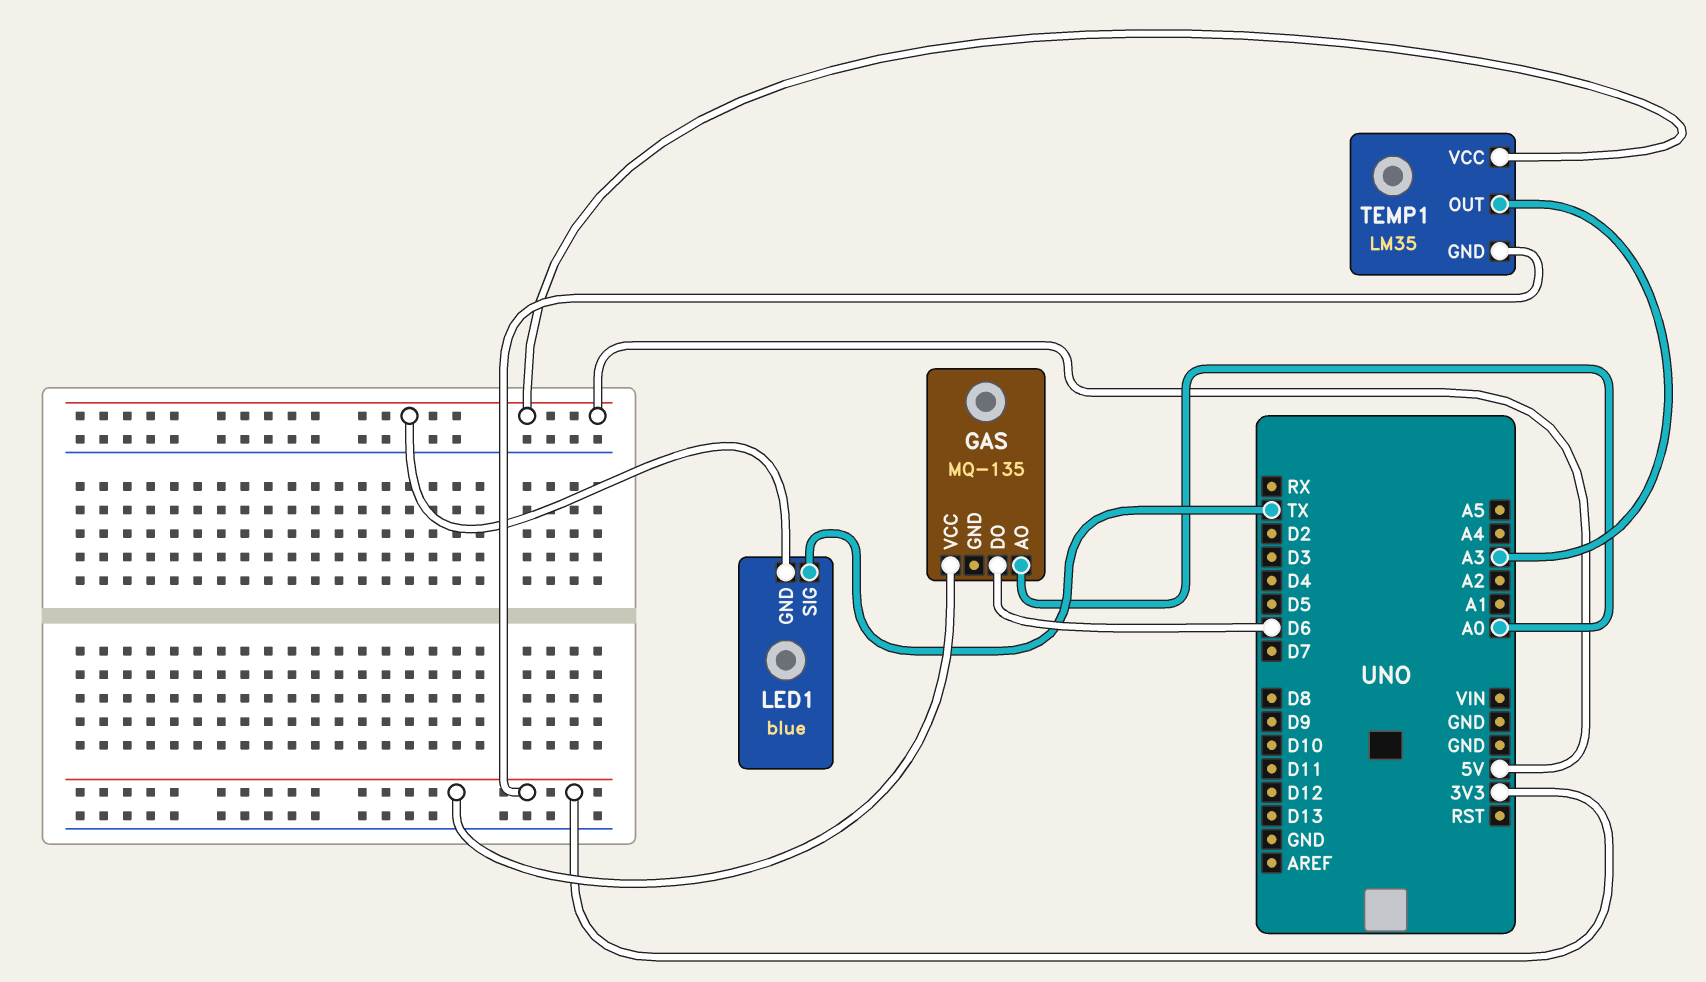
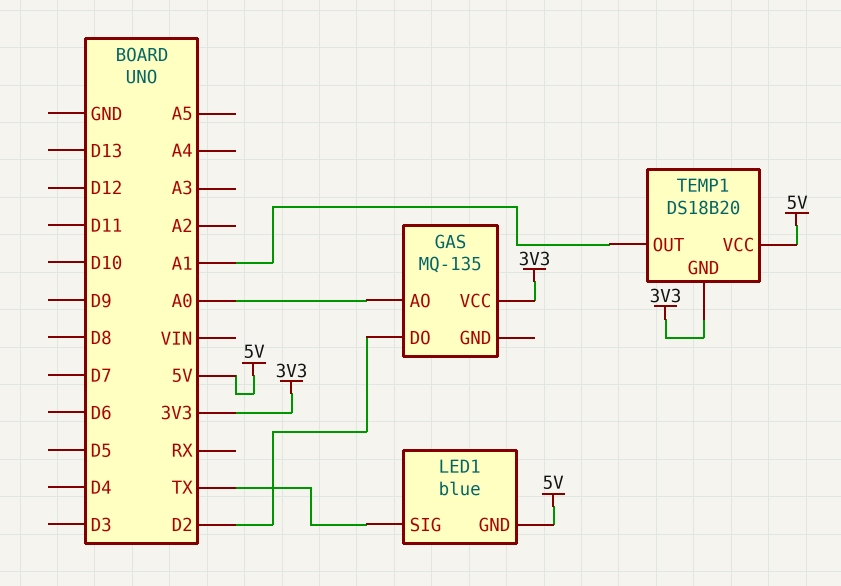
GAS pin DO: D6 -> D2
TEMP1: LM35 -> DS18B20
TEMP1 pin OUT: A3 -> A1

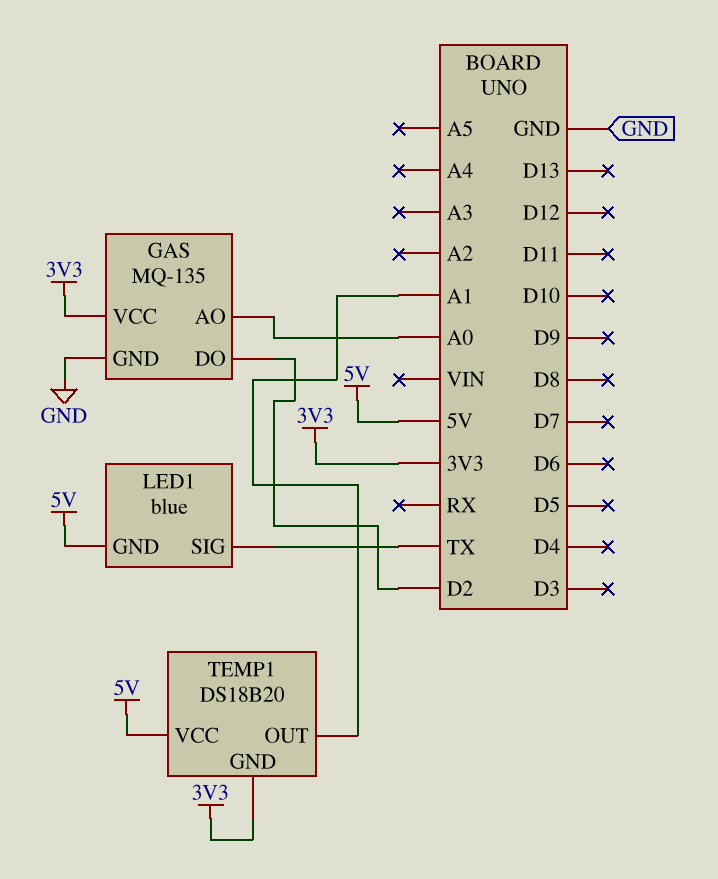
GAS pin GND: none -> GND

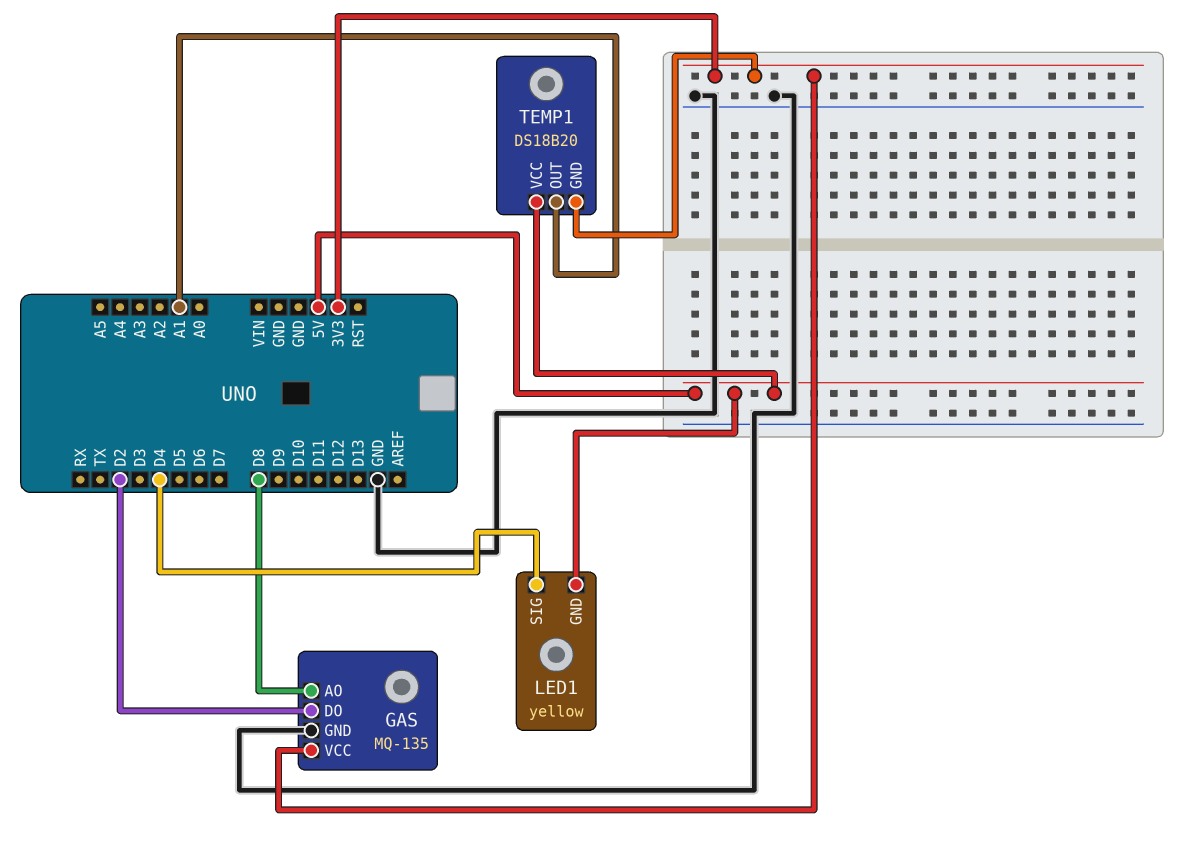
GAS pin AO: A0 -> D8
LED1: blue -> yellow
LED1 pin SIG: TX -> D4

